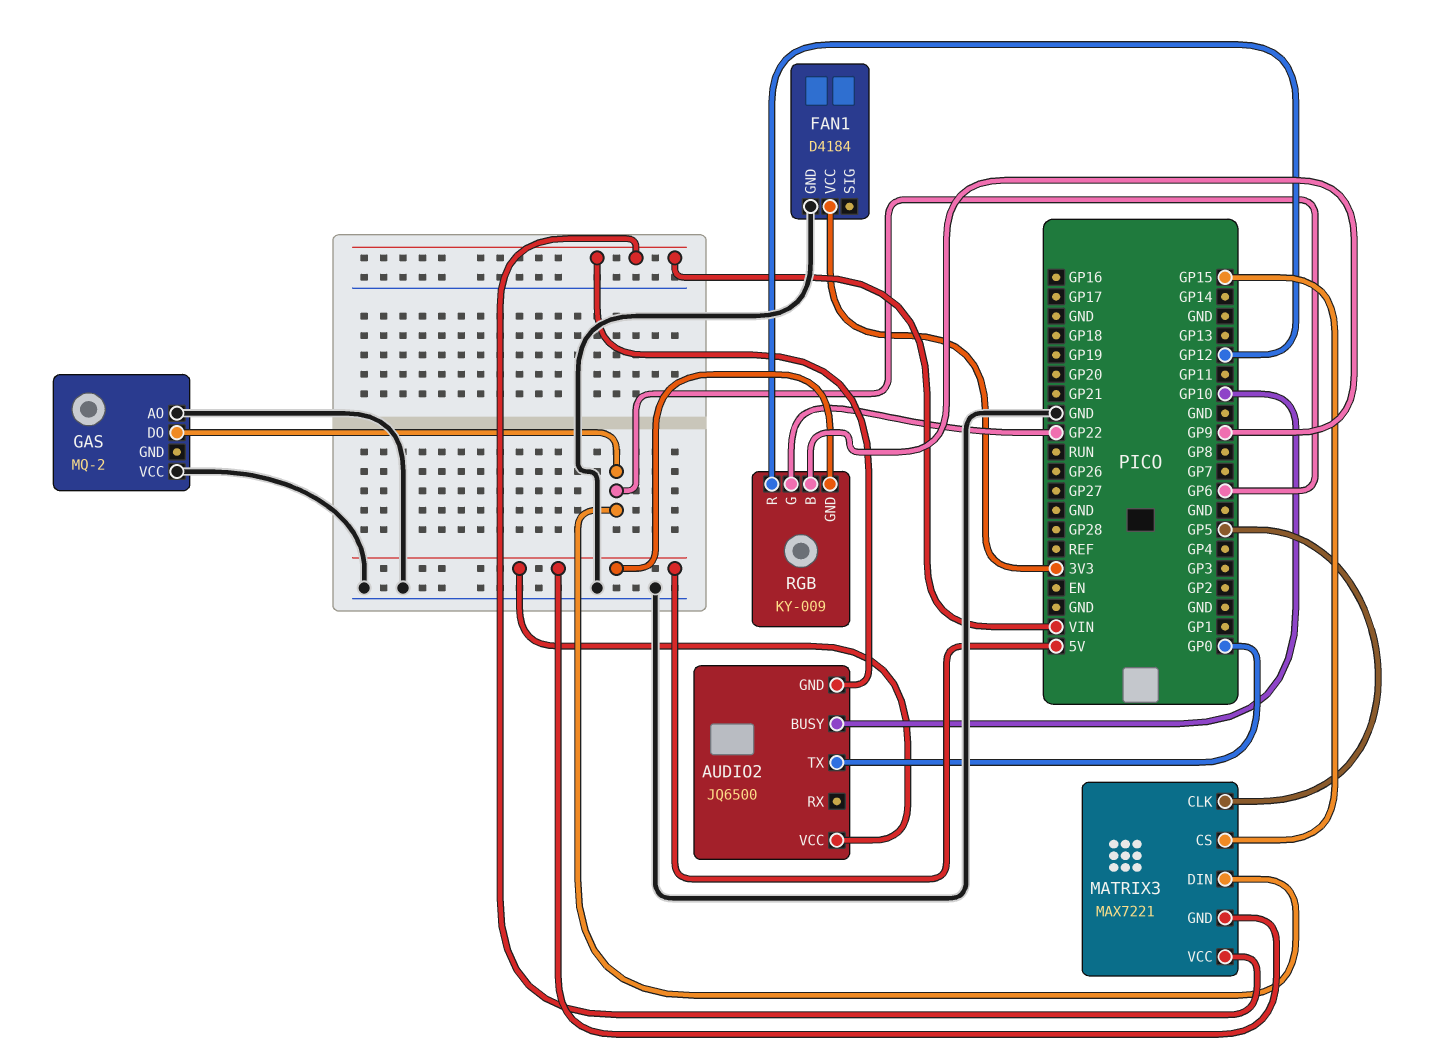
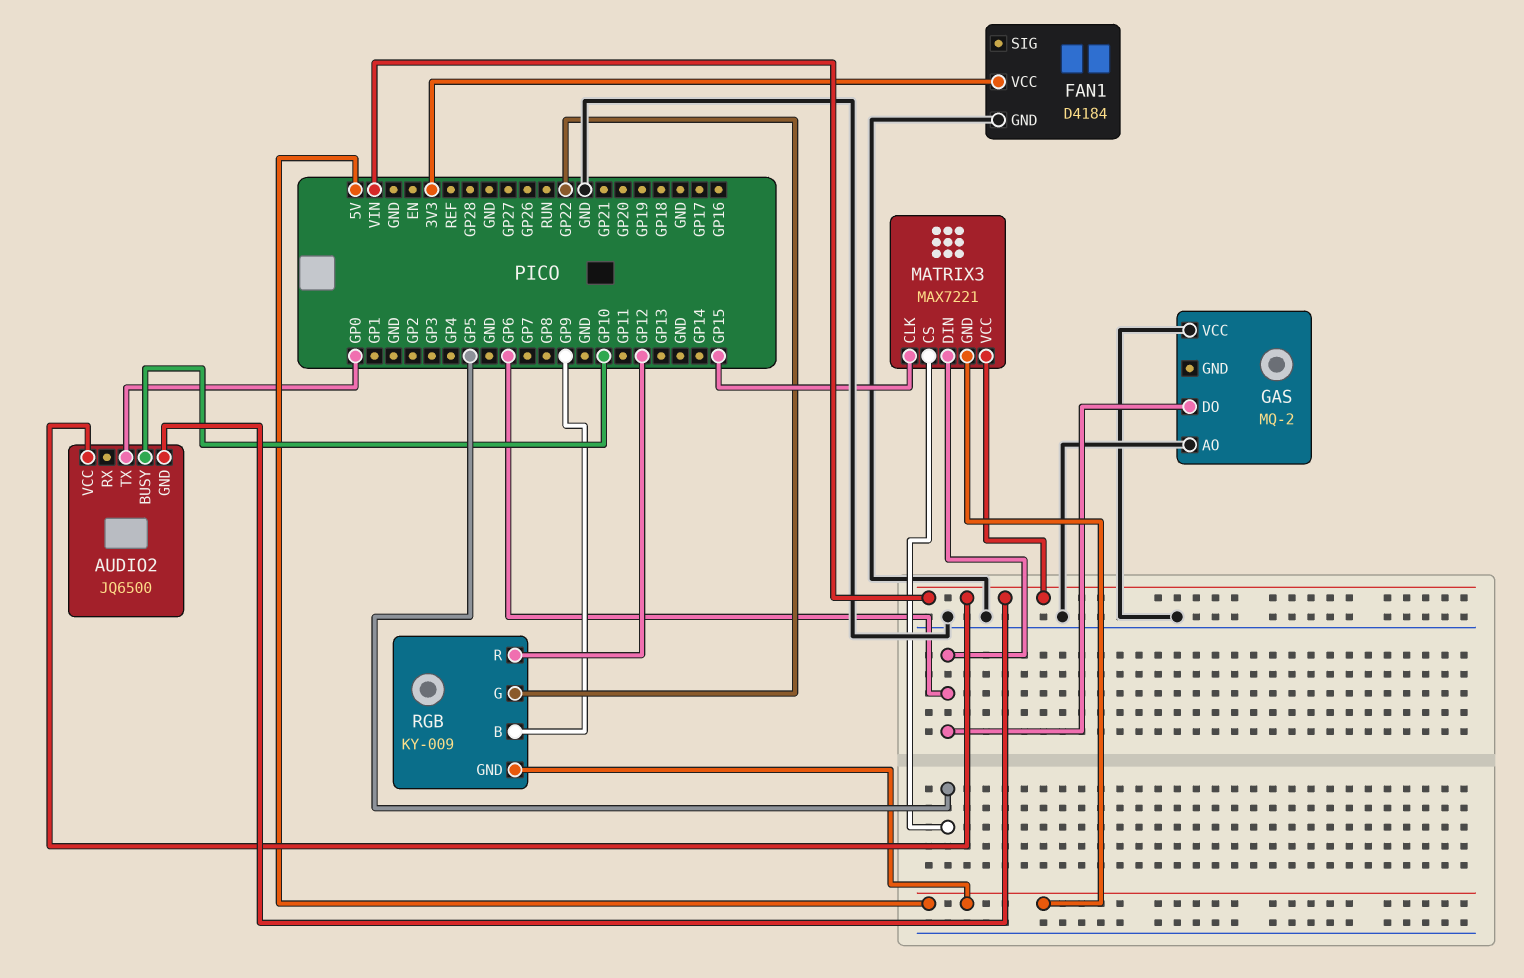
AUDIO2 pin VCC: 5V -> VIN
MATRIX3 pin CLK: GP5 -> GP15
MATRIX3 pin CS: GP15 -> GP5

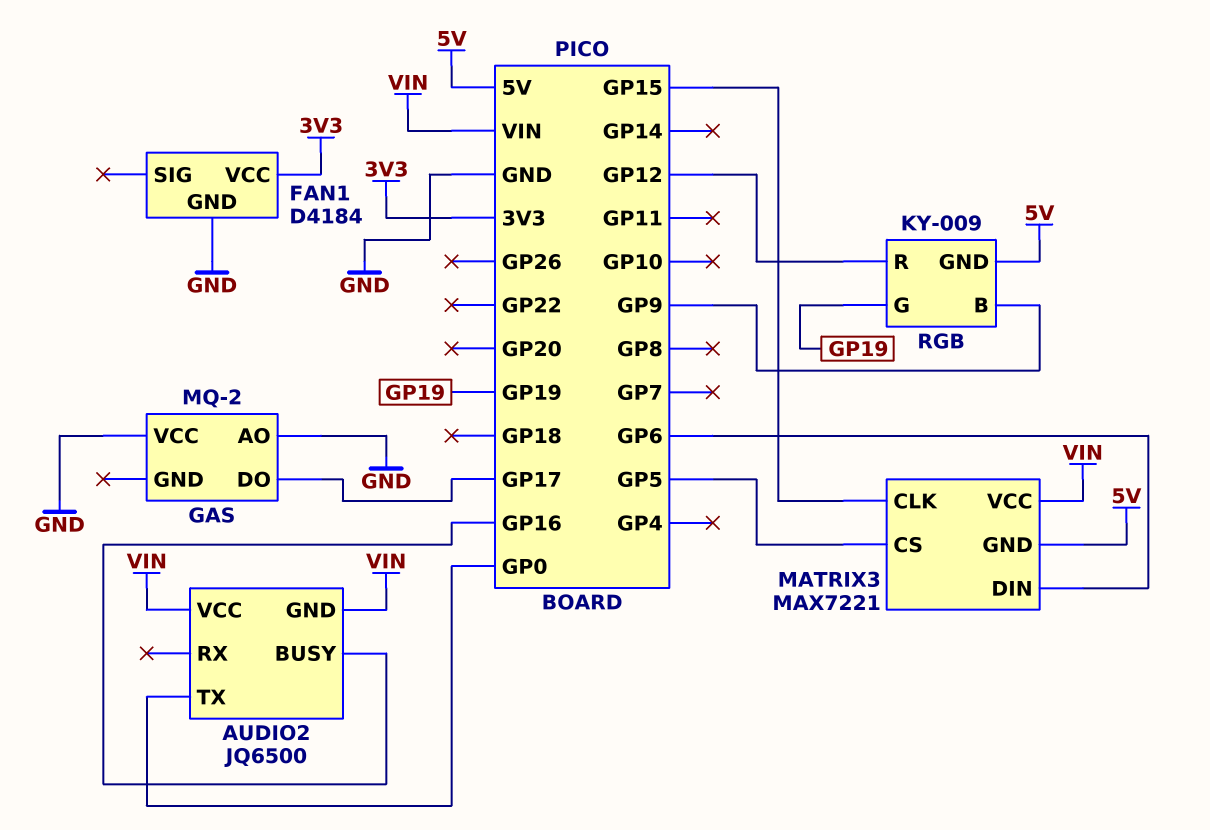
AUDIO2 pin BUSY: GP10 -> GP16
GAS pin DO: GP6 -> GP17
RGB pin G: GP22 -> GP19

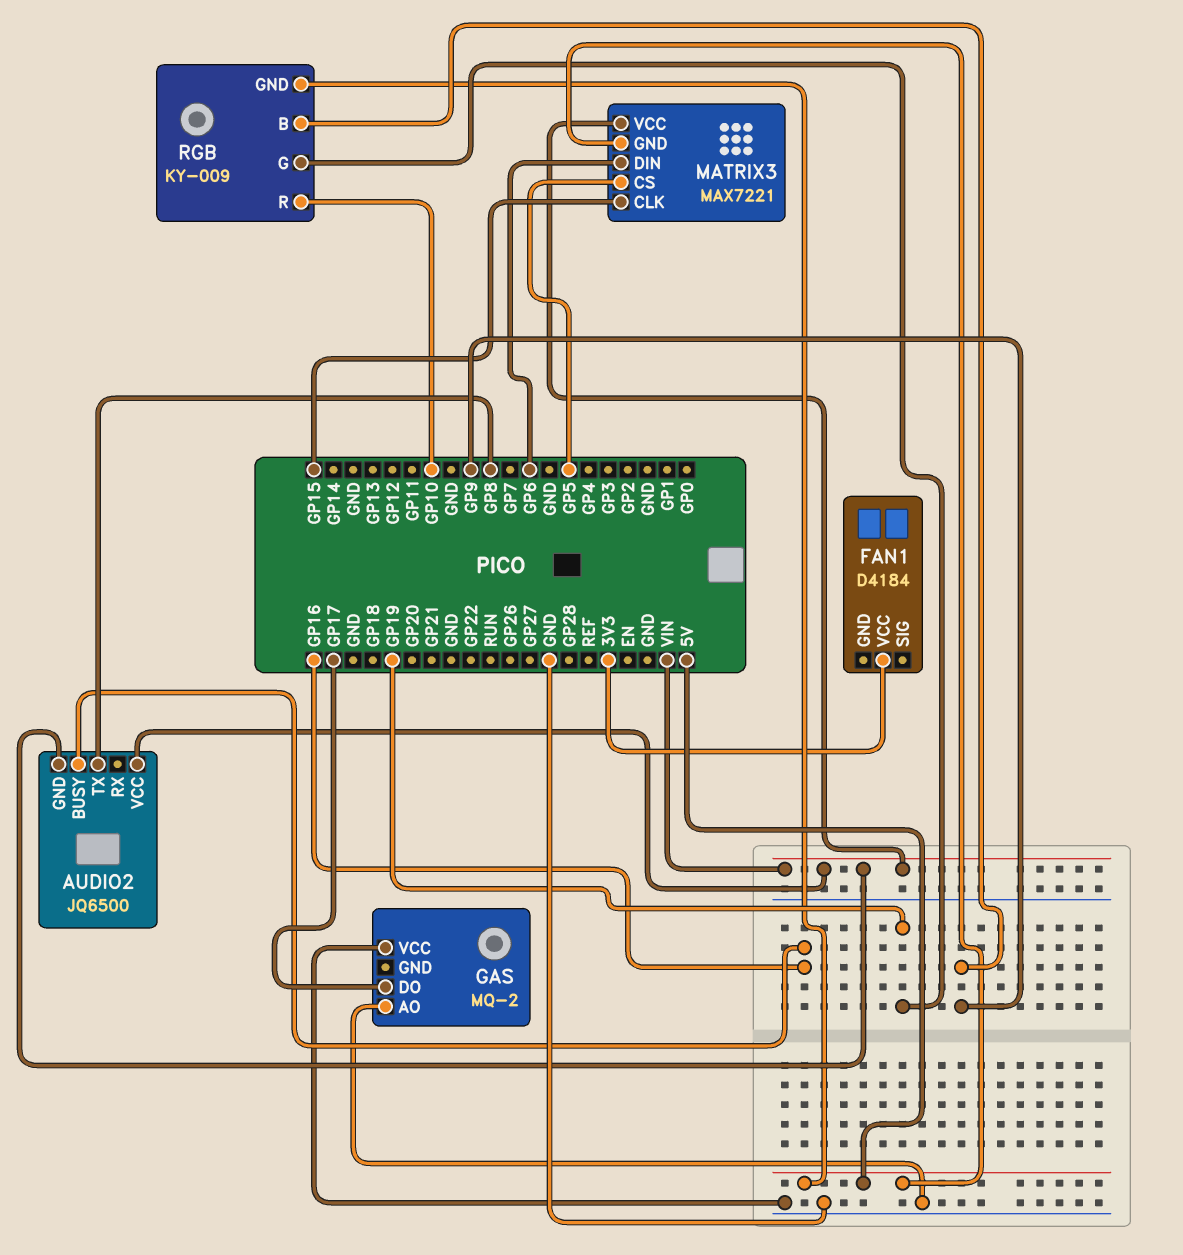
AUDIO2 pin TX: GP0 -> GP8
FAN1 pin GND: GND -> none
RGB pin R: GP12 -> GP10

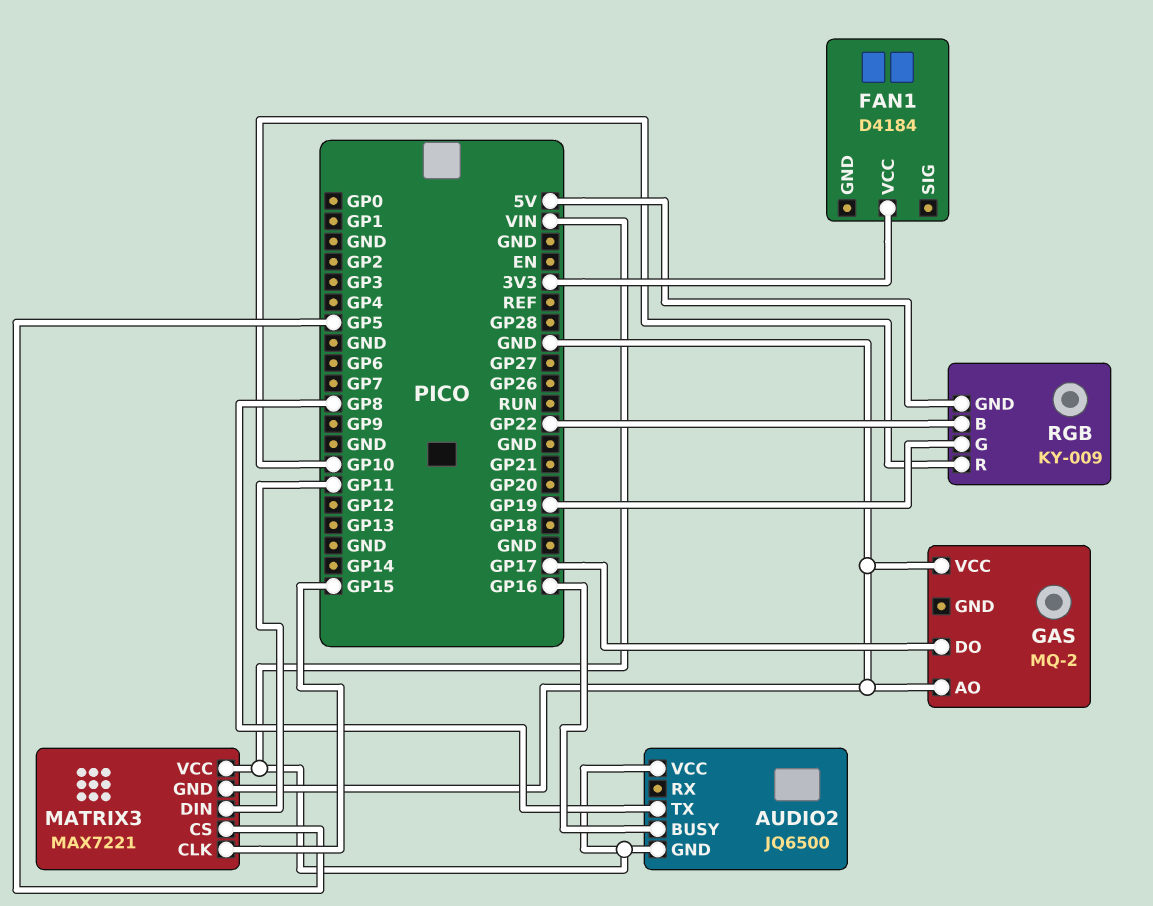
MATRIX3 pin DIN: GP6 -> GP11
MATRIX3 pin GND: 5V -> GND
RGB pin B: GP9 -> GP22

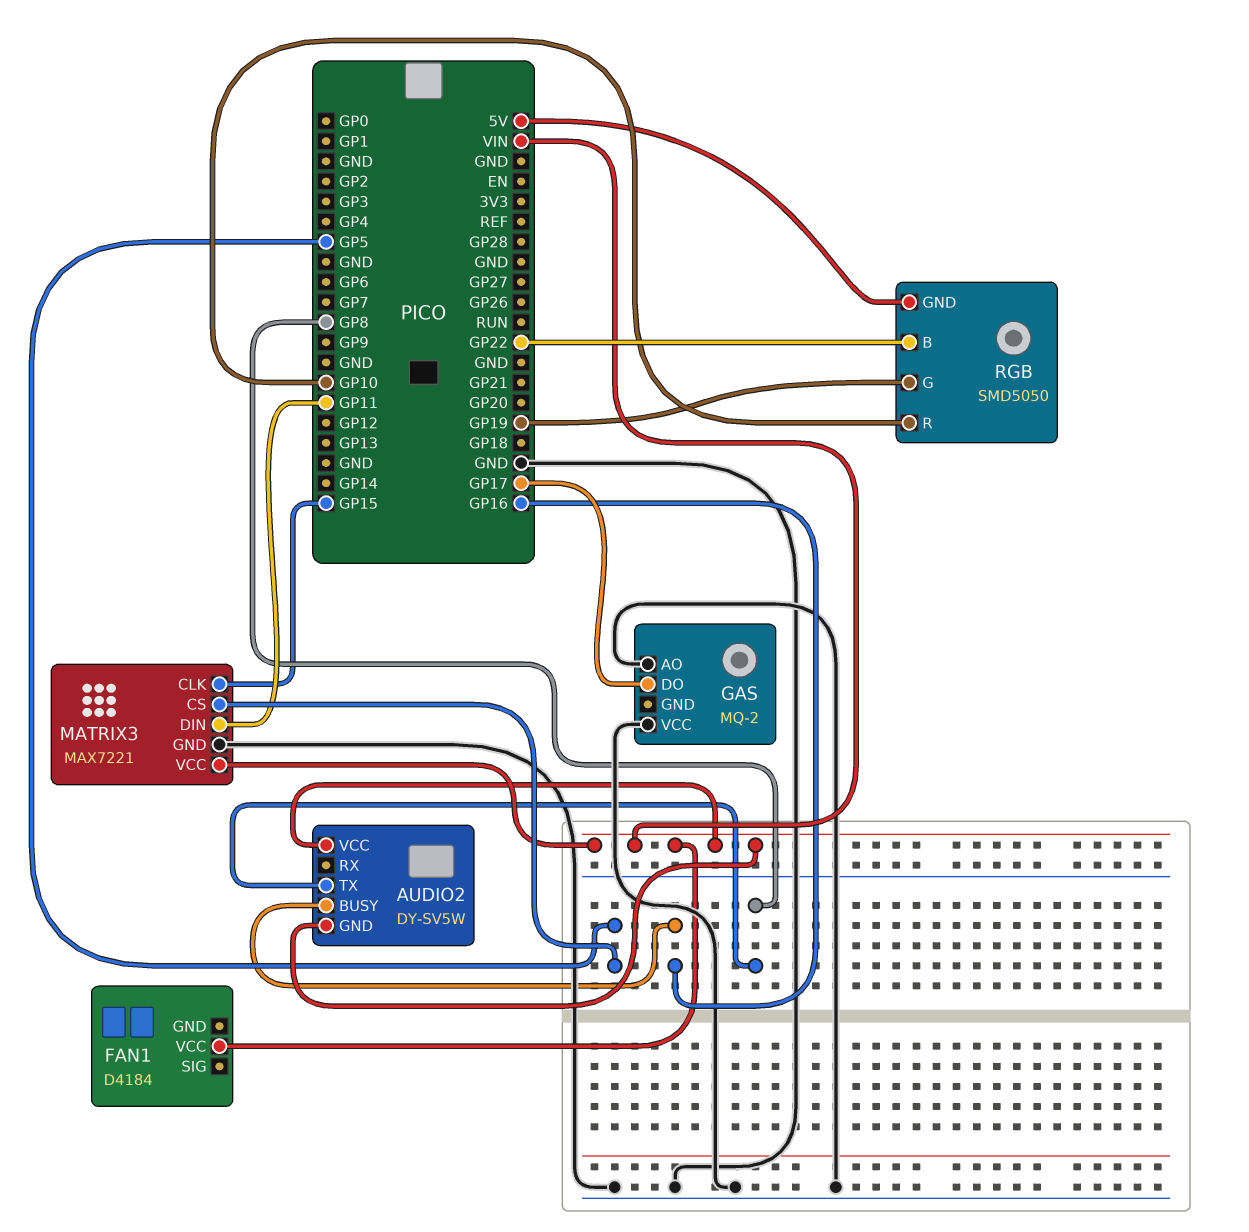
AUDIO2: JQ6500 -> DY-SV5W
FAN1 pin VCC: 3V3 -> VIN
RGB: KY-009 -> SMD5050

